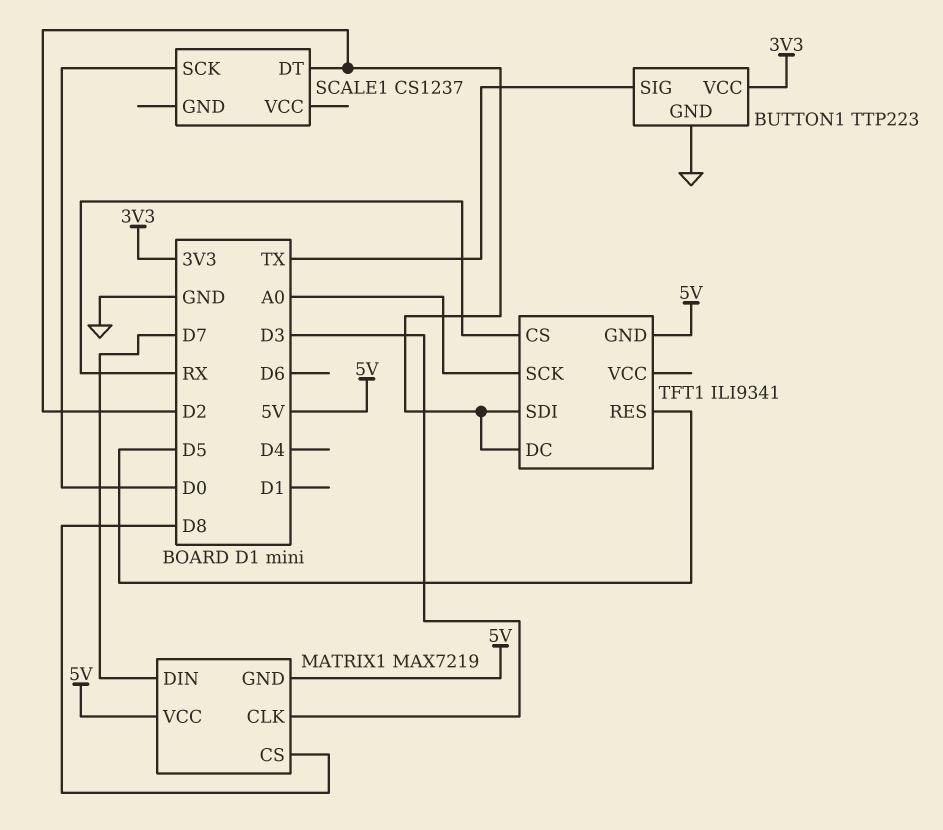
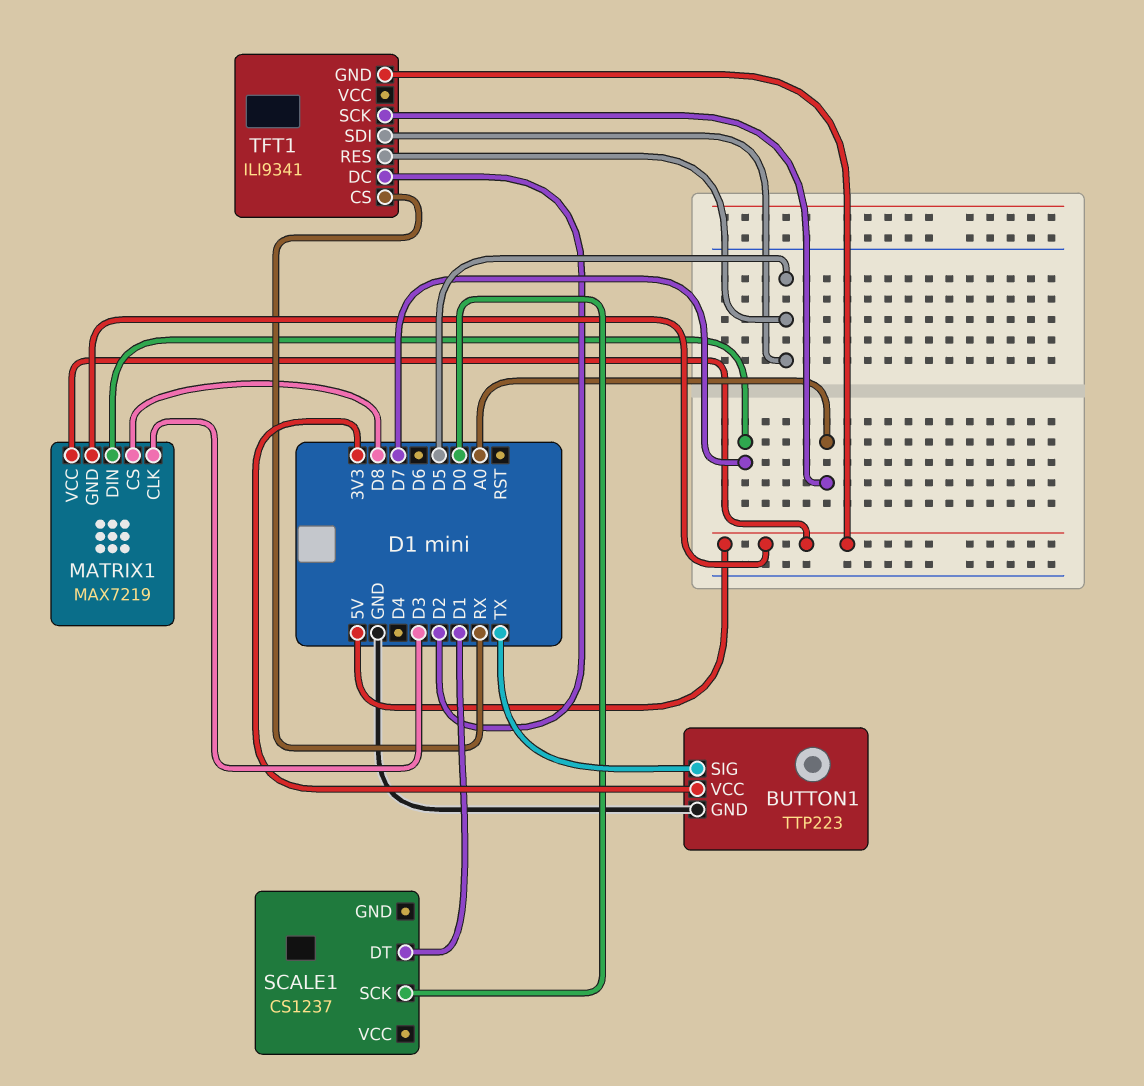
SCALE1 pin DT: D2 -> D1
TFT1 pin SDI: D2 -> D5

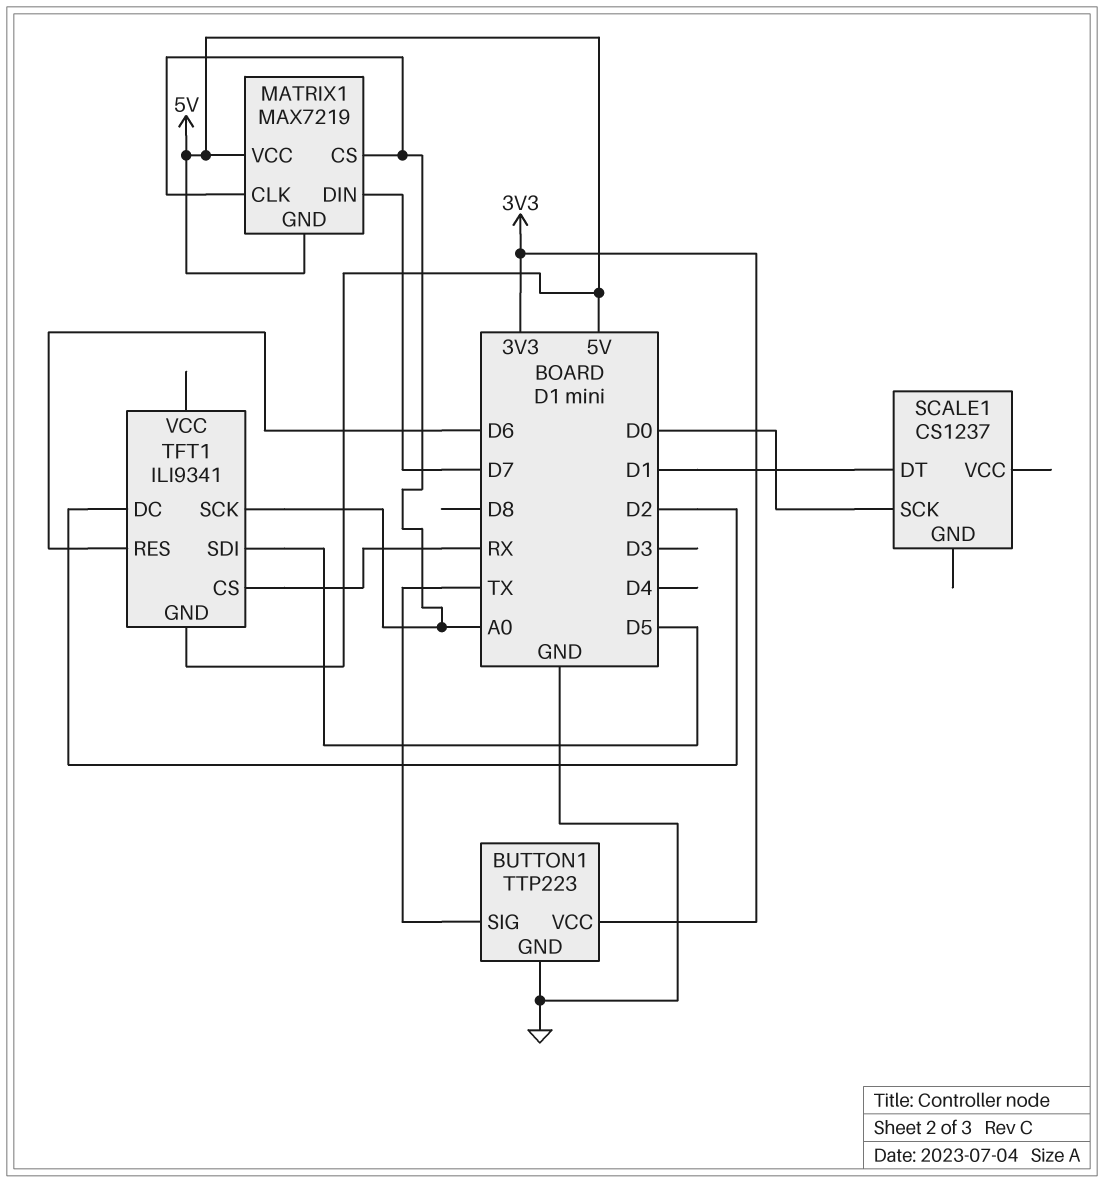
MATRIX1 pin CLK: D3 -> A0
MATRIX1 pin CS: D8 -> A0
TFT1 pin RES: D5 -> D6

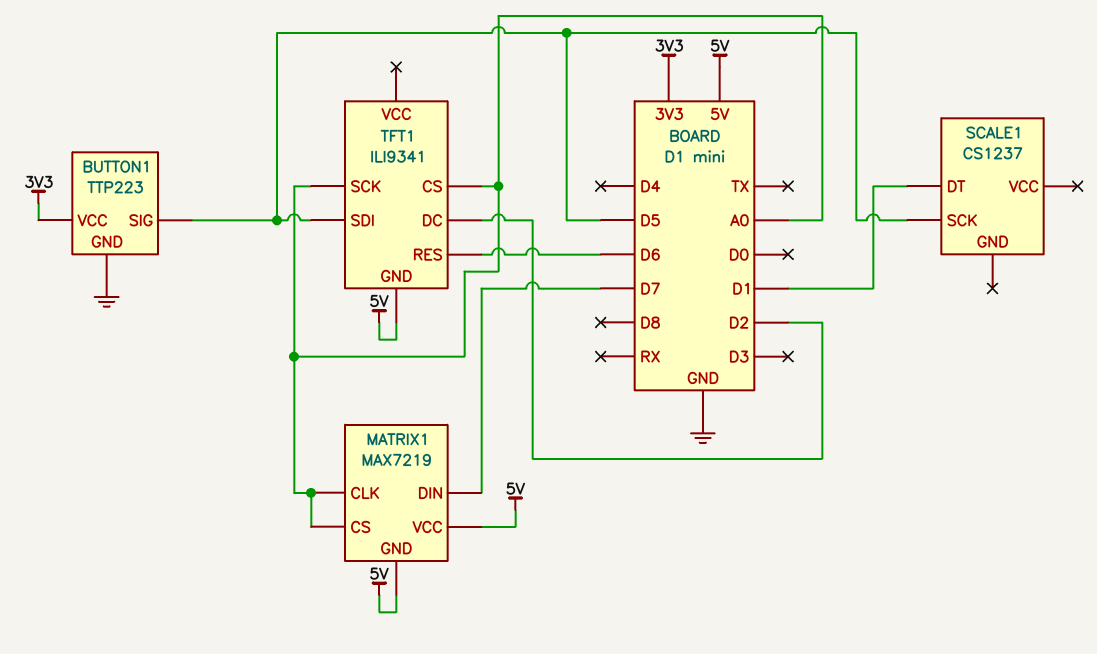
BUTTON1 pin SIG: TX -> D5
SCALE1 pin SCK: D0 -> D5
TFT1 pin CS: RX -> A0

